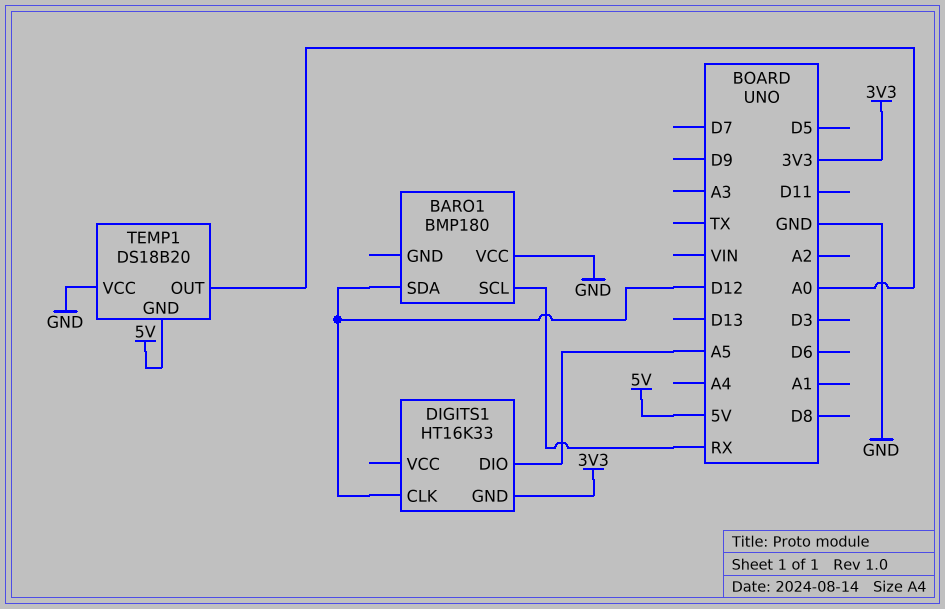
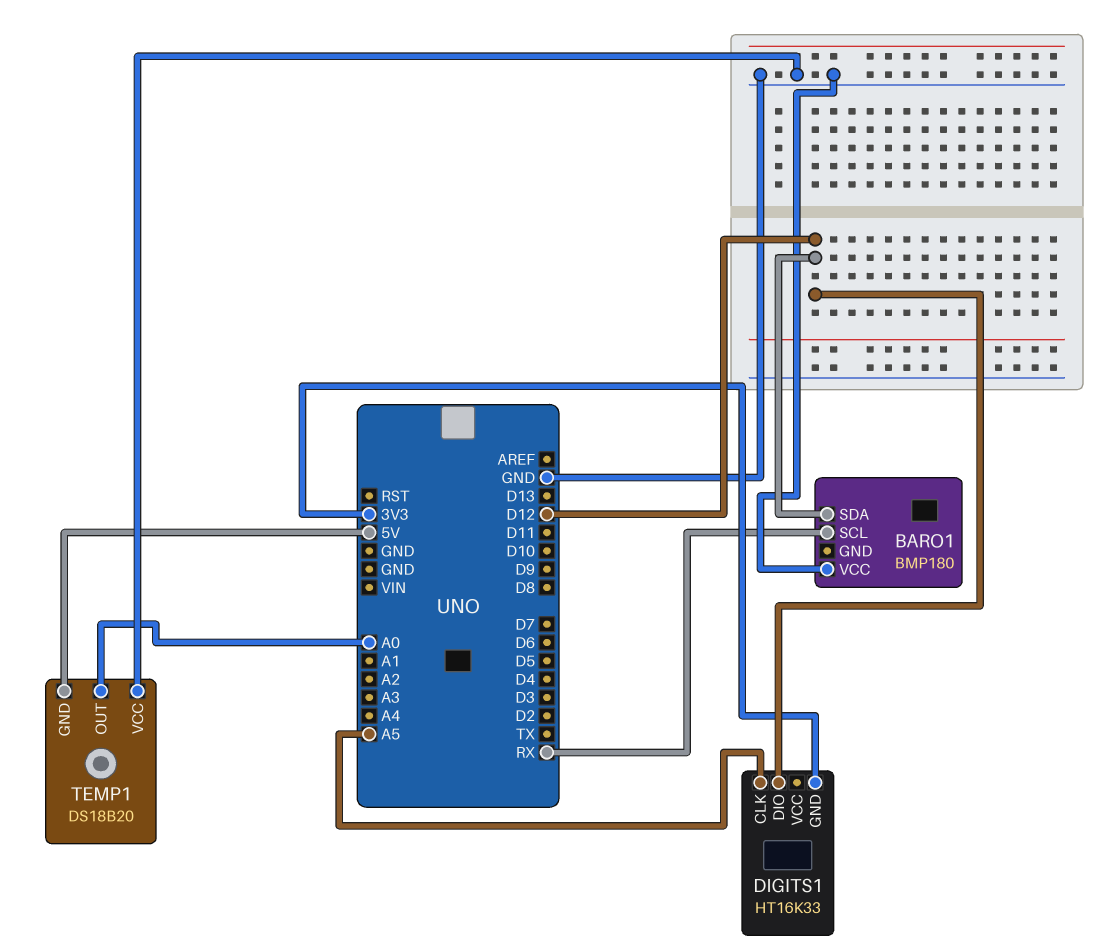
DIGITS1 pin CLK: D12 -> A5
DIGITS1 pin DIO: A5 -> D12

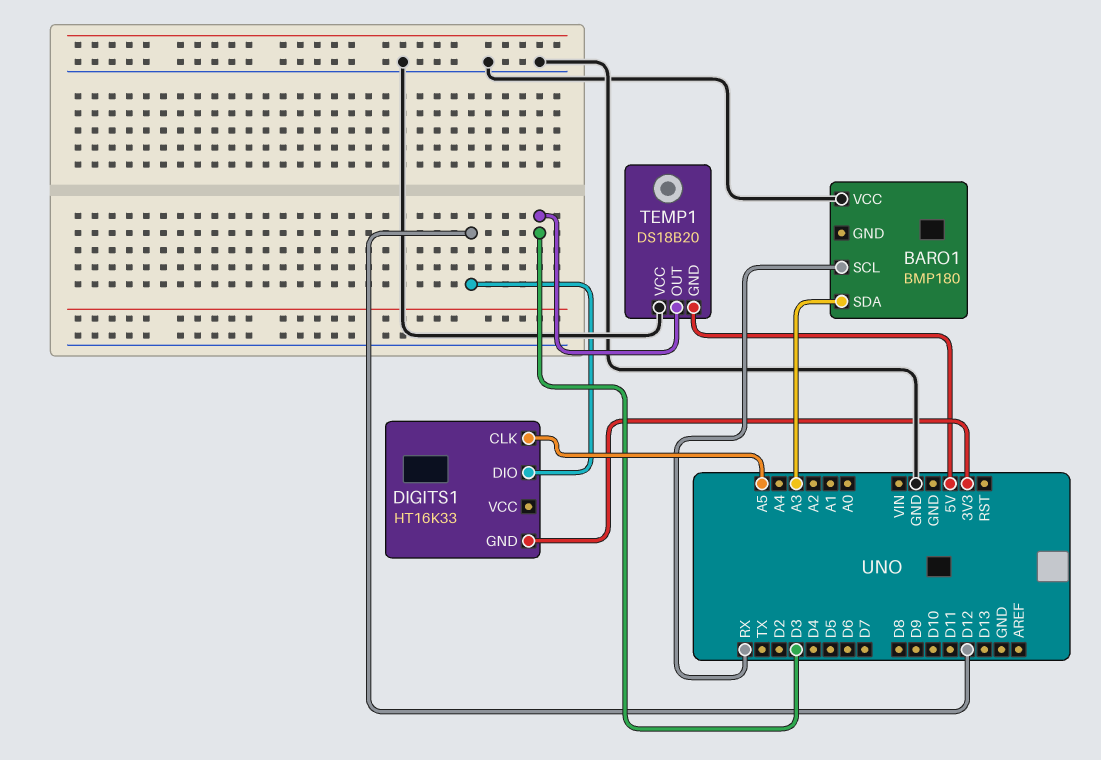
BARO1 pin SDA: D12 -> A3
TEMP1 pin OUT: A0 -> D3

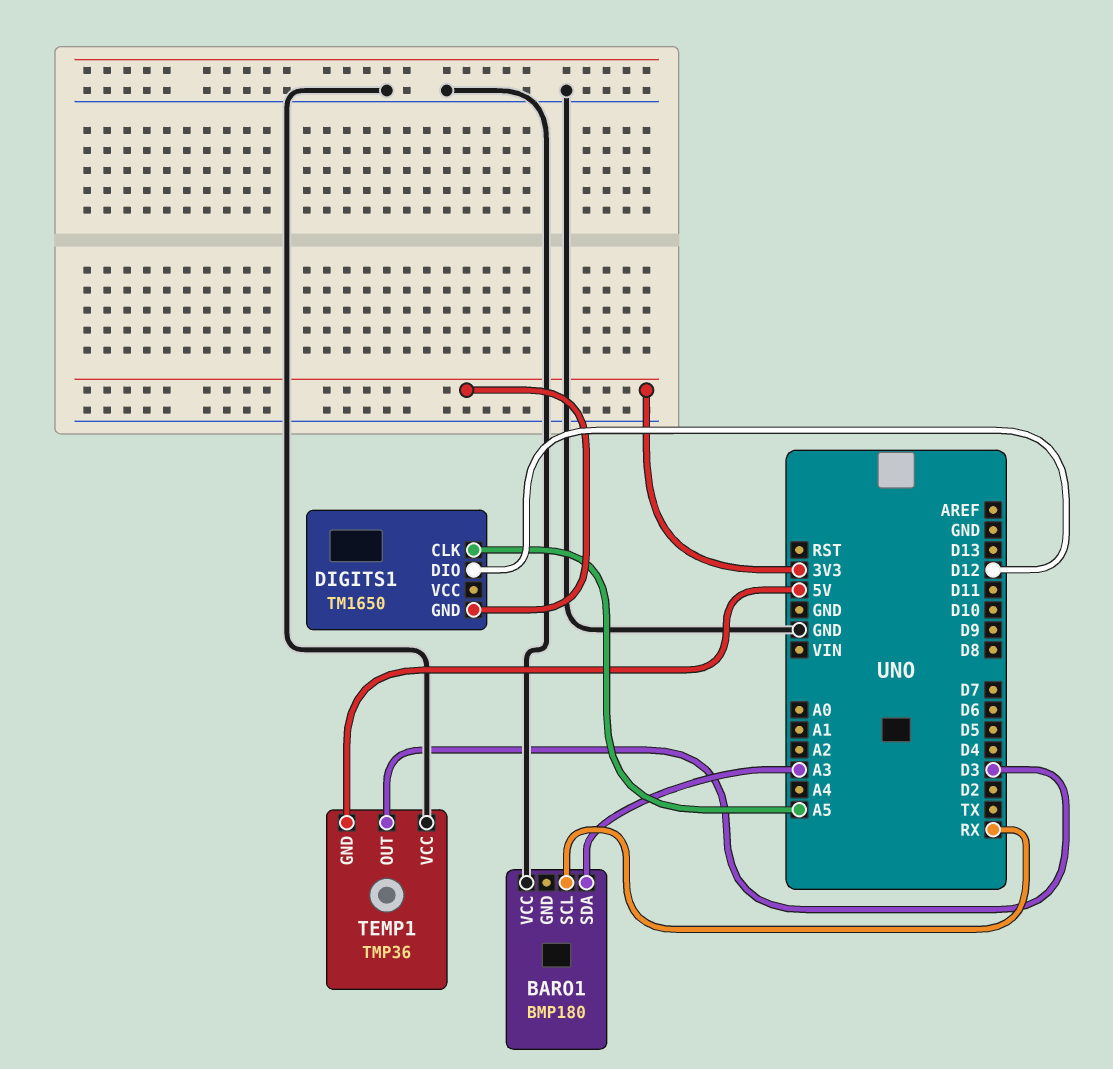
DIGITS1: HT16K33 -> TM1650
TEMP1: DS18B20 -> TMP36

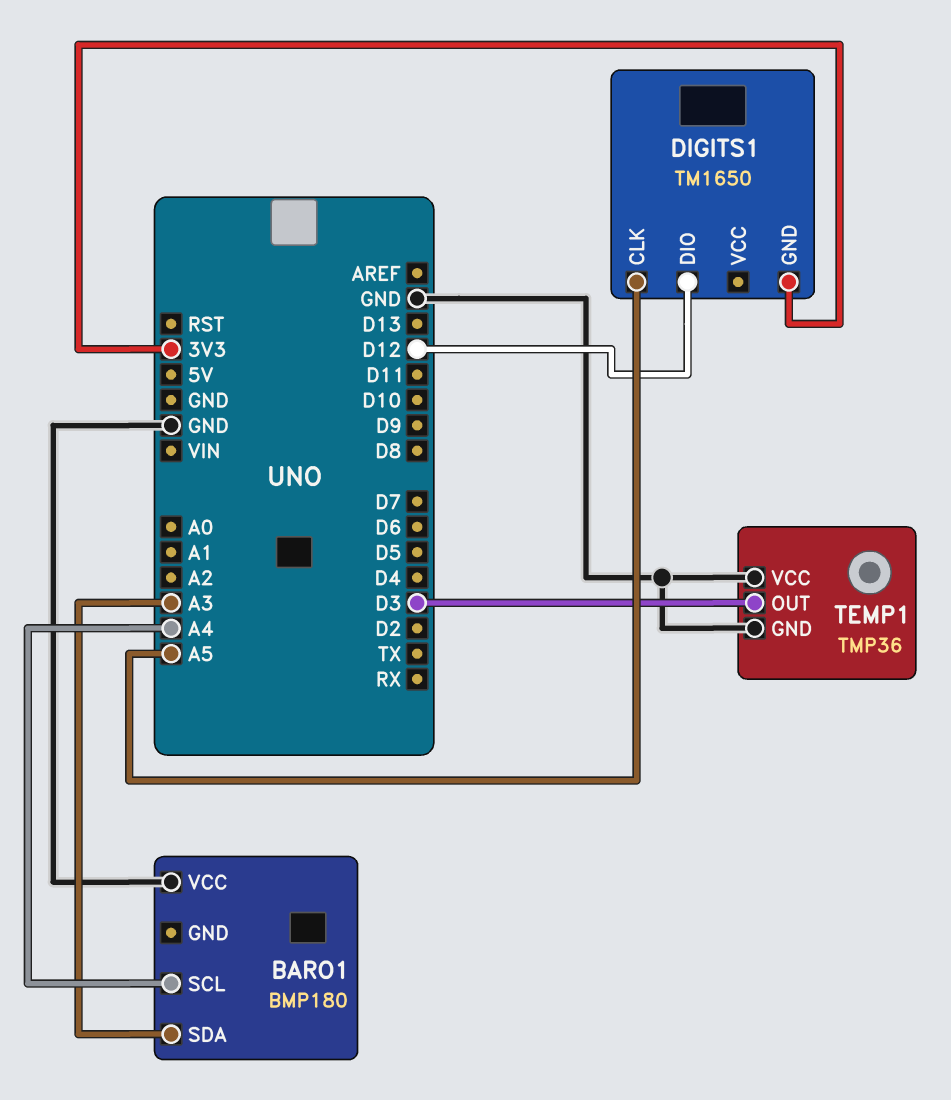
BARO1 pin SCL: RX -> A4
TEMP1 pin GND: 5V -> GND

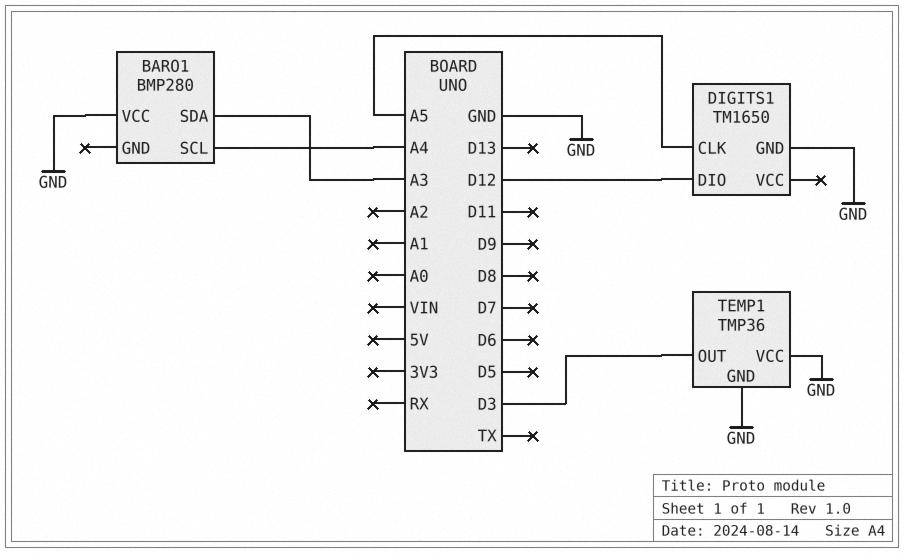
BARO1: BMP180 -> BMP280
DIGITS1 pin GND: 3V3 -> GND

